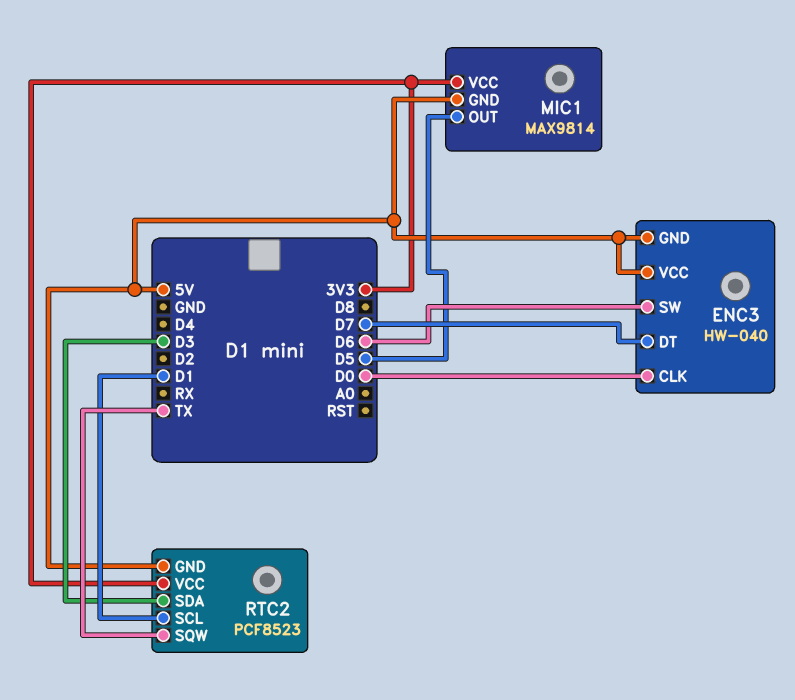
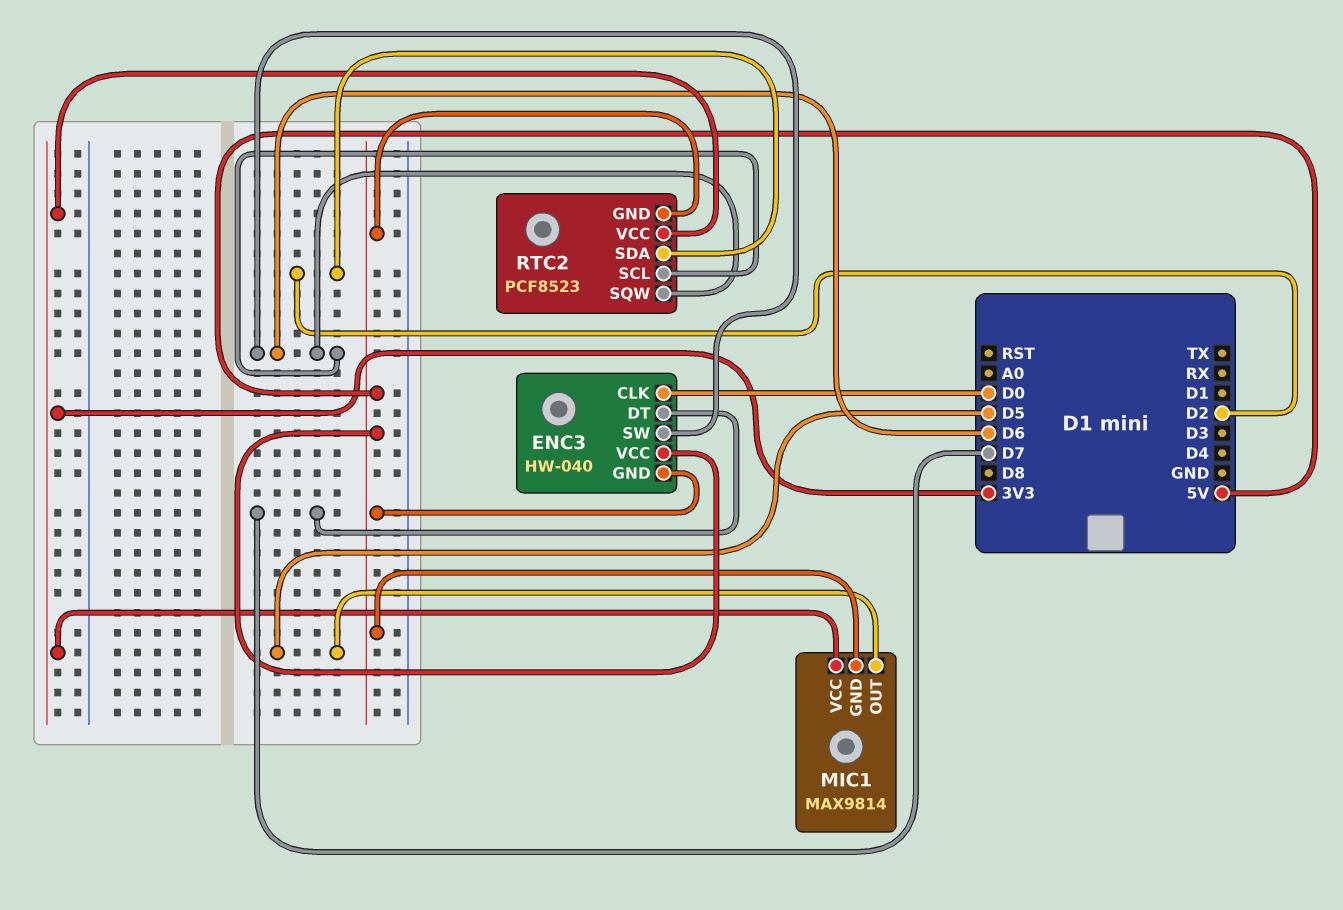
RTC2 pin SCL: D1 -> D6
RTC2 pin SDA: D3 -> D2
RTC2 pin SQW: TX -> D6

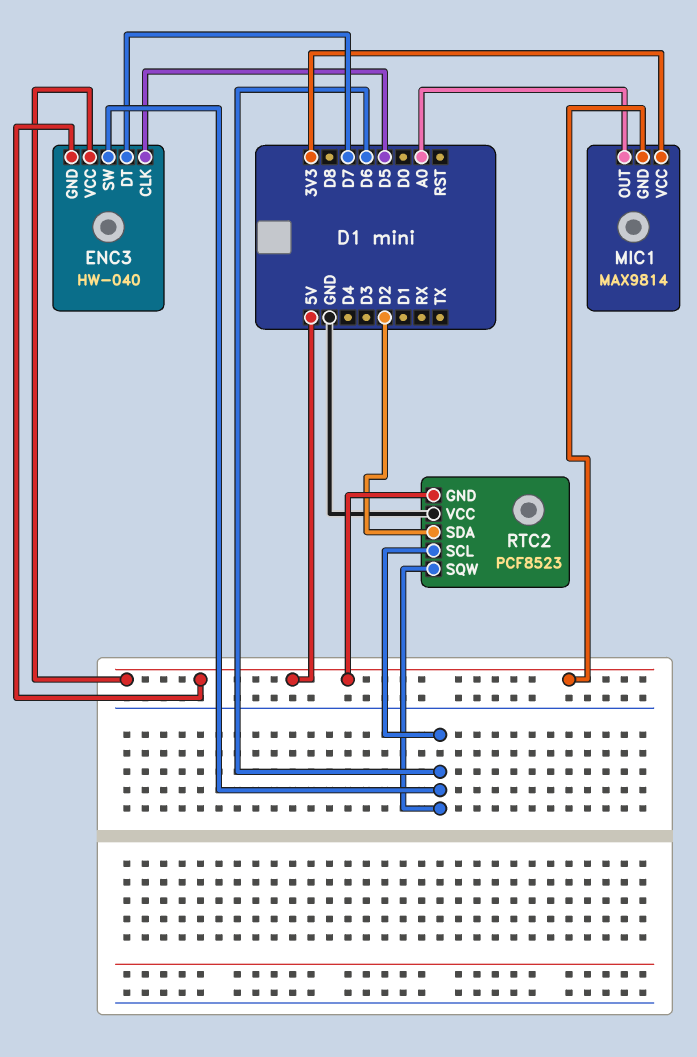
ENC3 pin CLK: D0 -> D5
MIC1 pin OUT: D5 -> A0
RTC2 pin VCC: 3V3 -> GND

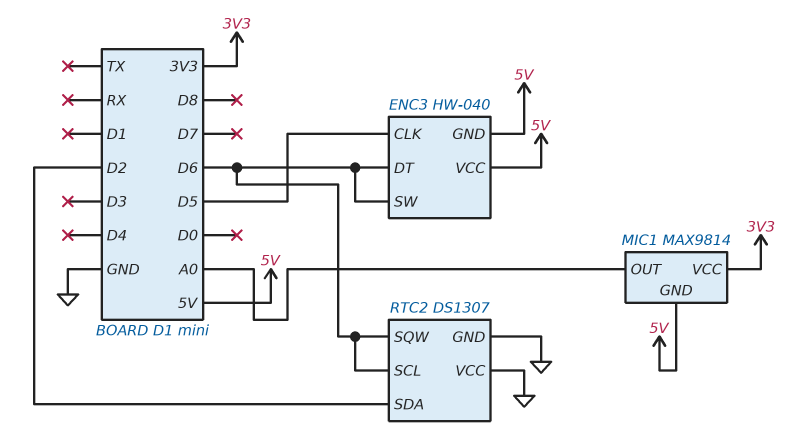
ENC3 pin DT: D7 -> D6
RTC2: PCF8523 -> DS1307
RTC2 pin GND: 5V -> GND

